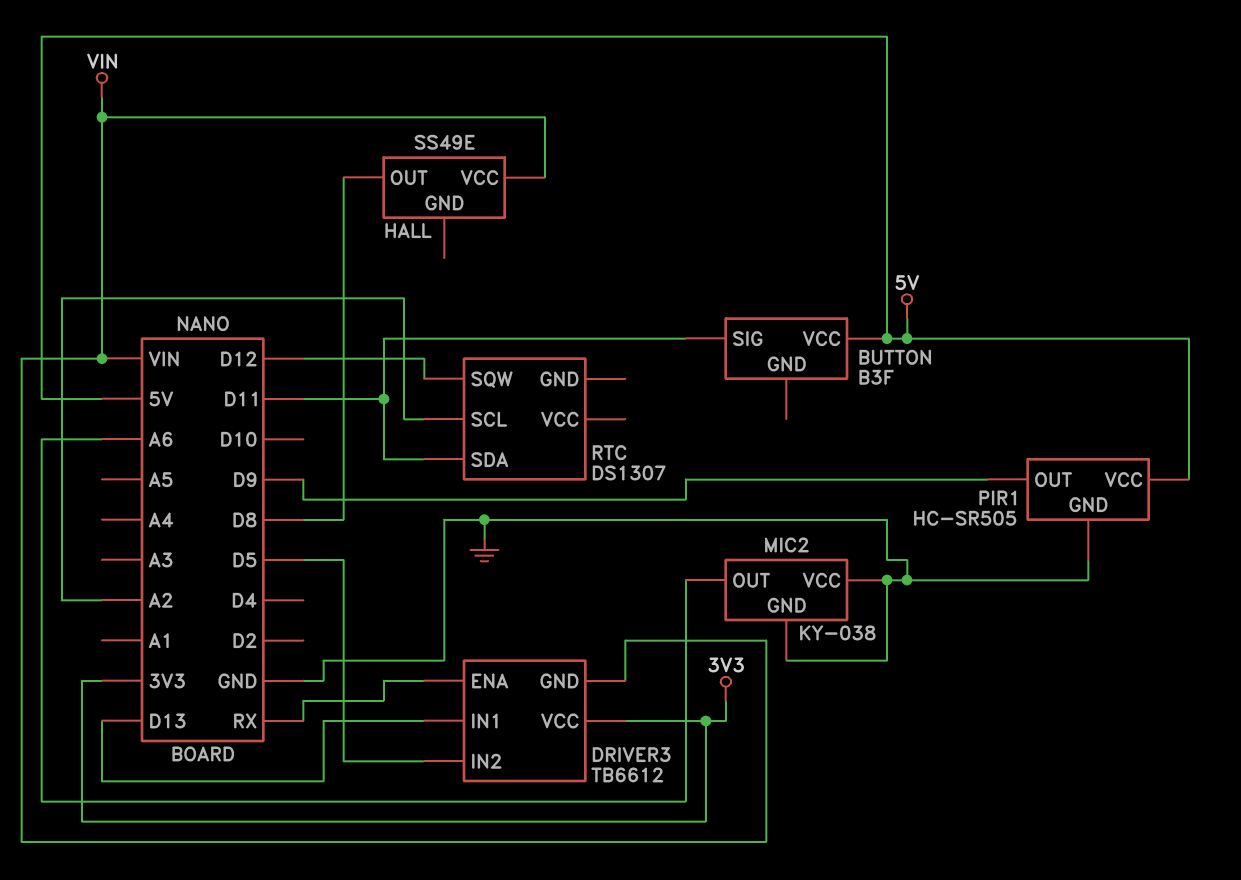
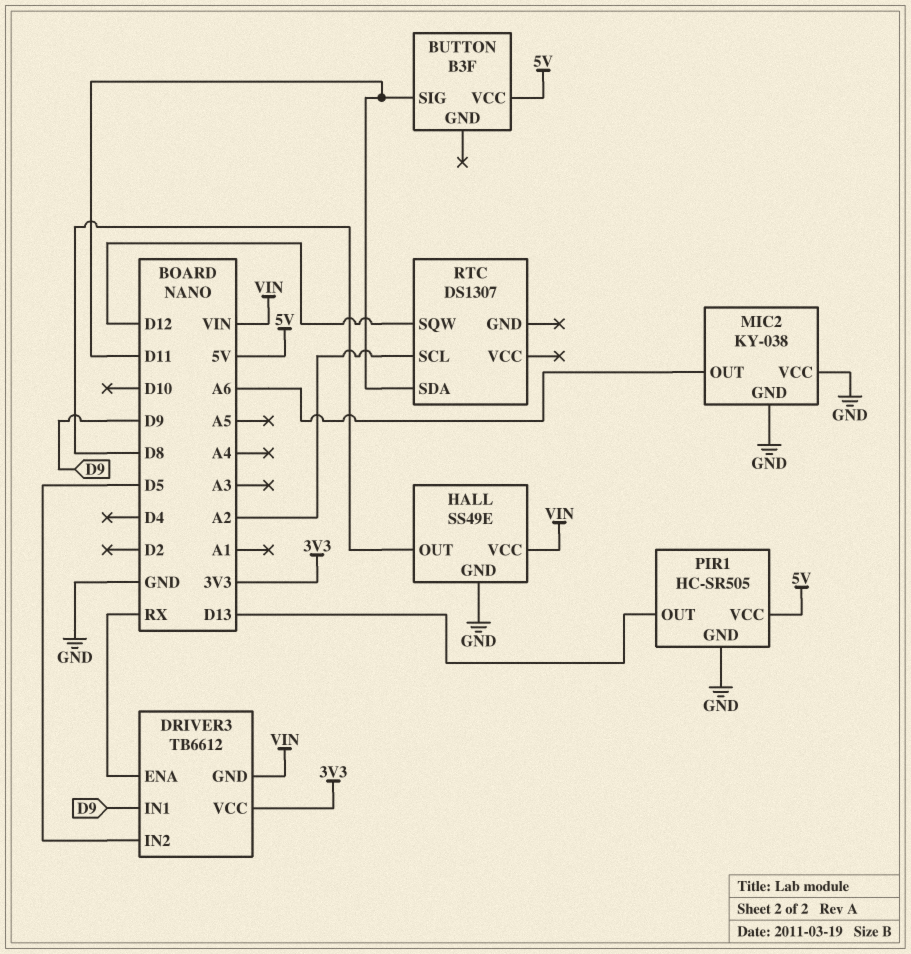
DRIVER3 pin IN1: D13 -> D9
HALL pin GND: none -> GND
PIR1 pin OUT: D9 -> D13

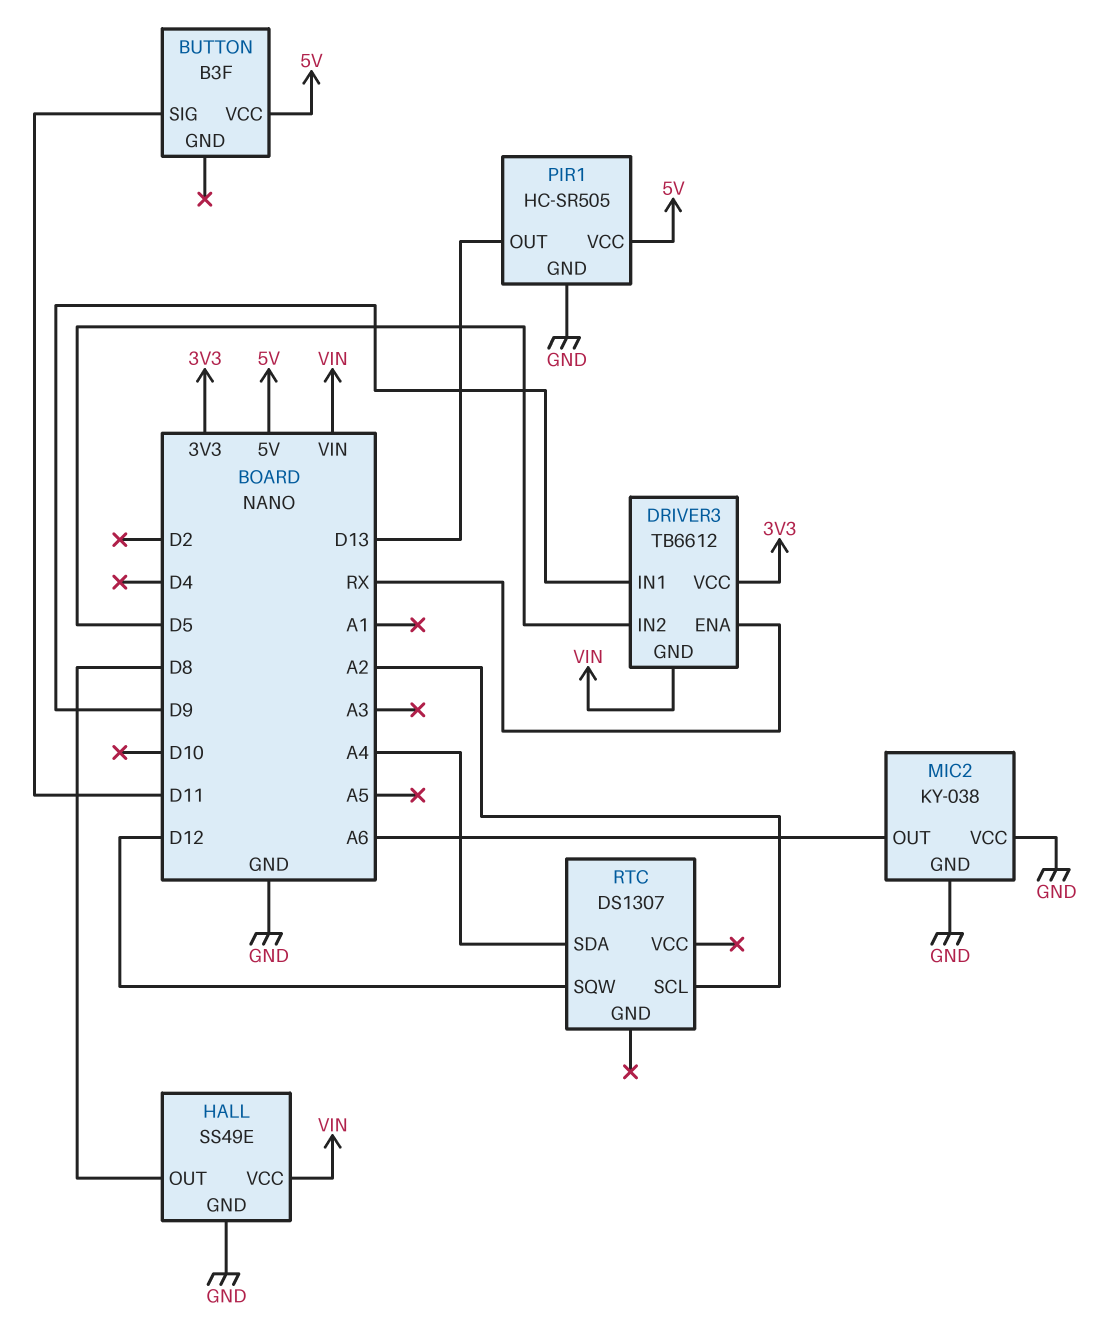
RTC pin SDA: D11 -> A4

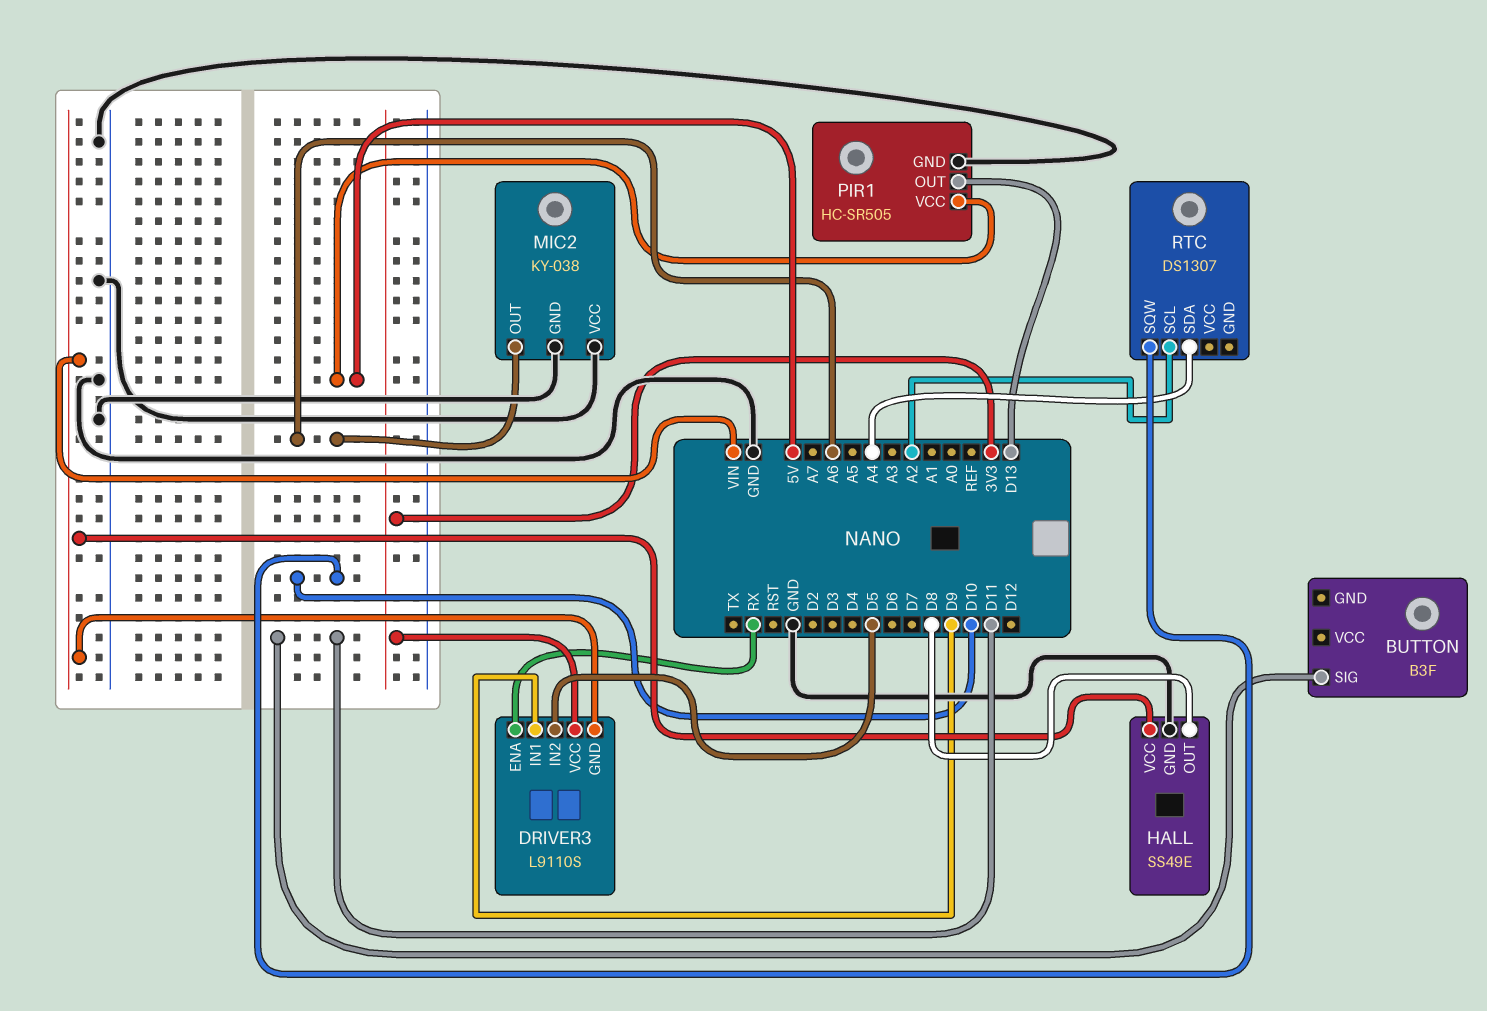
BUTTON pin VCC: 5V -> none
DRIVER3: TB6612 -> L9110S
RTC pin SQW: D12 -> D10

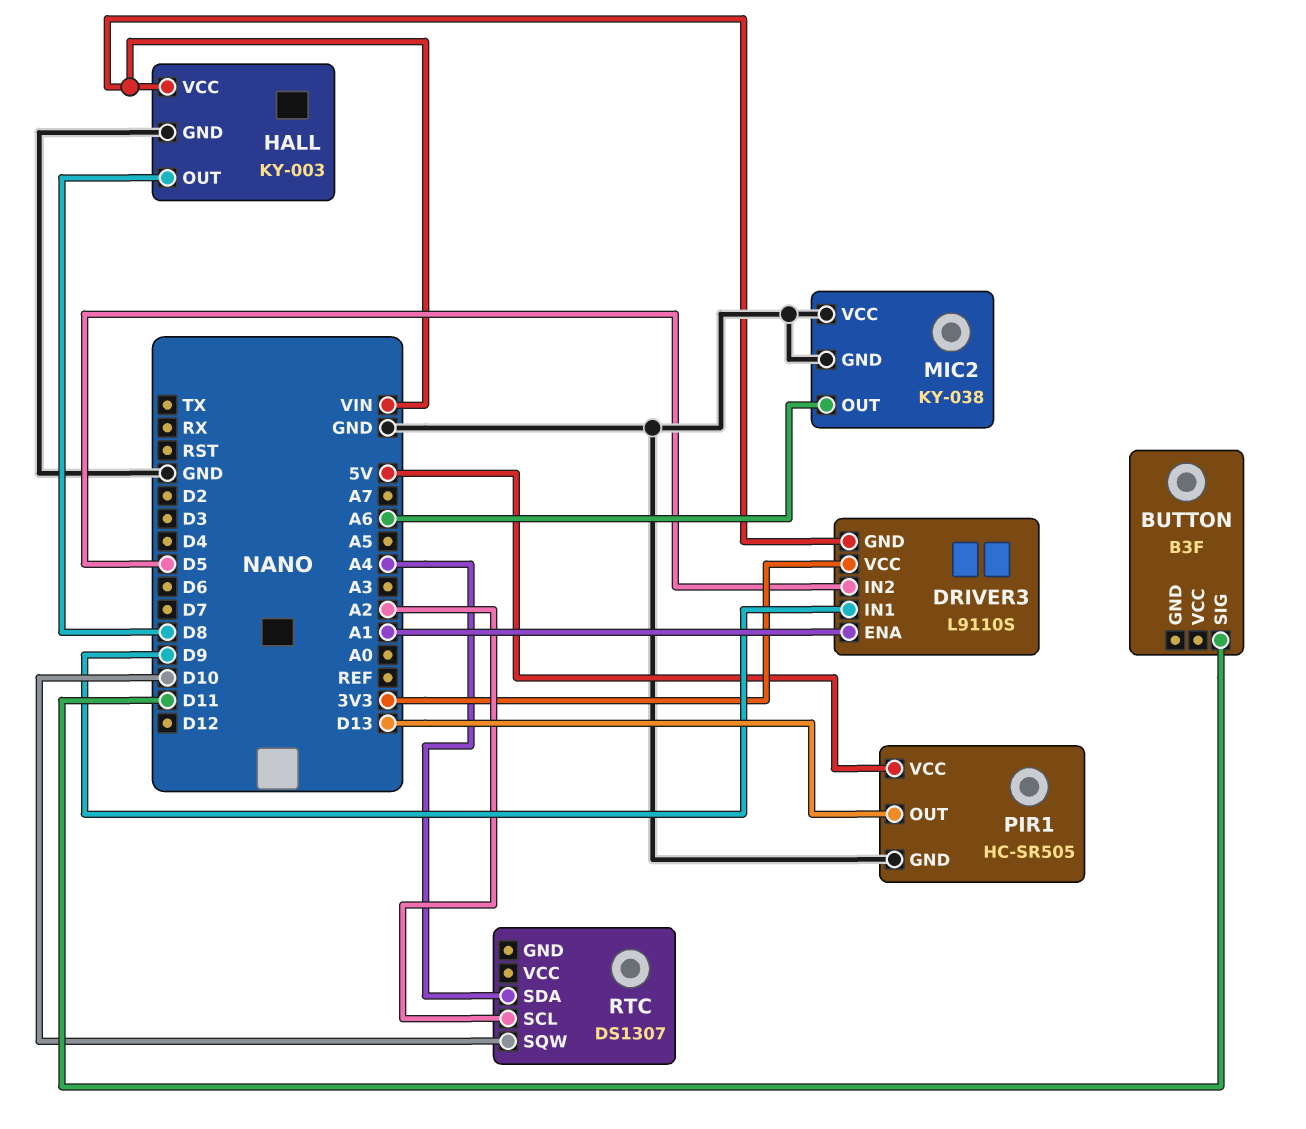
DRIVER3 pin ENA: RX -> A1
HALL: SS49E -> KY-003

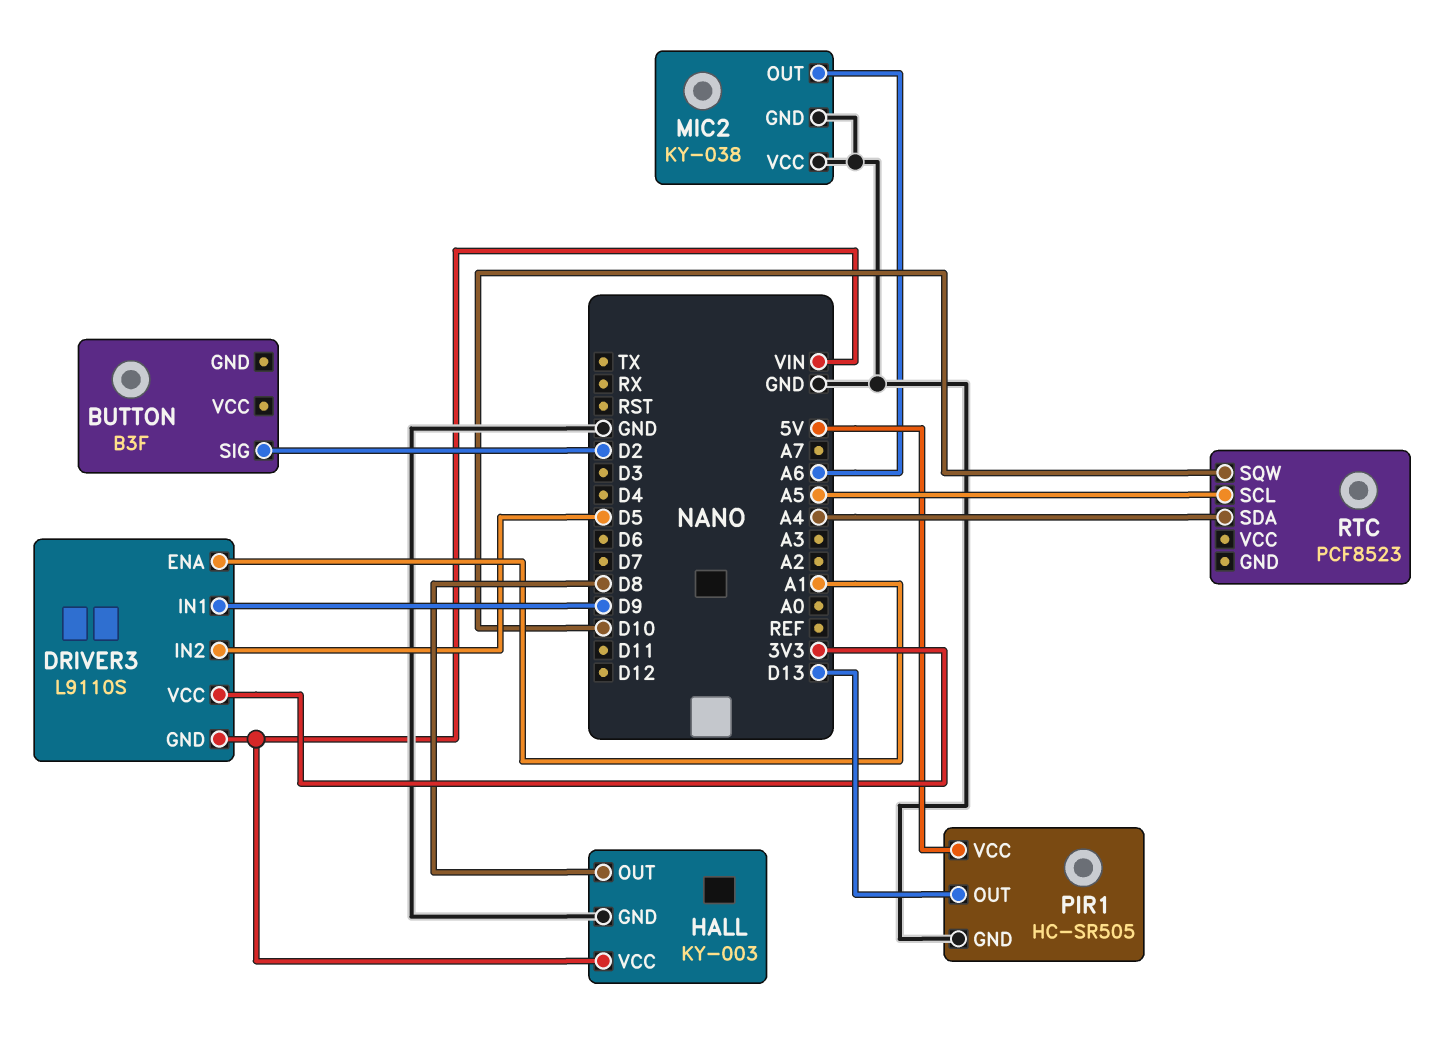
BUTTON pin SIG: D11 -> D2
RTC: DS1307 -> PCF8523
RTC pin SCL: A2 -> A5

